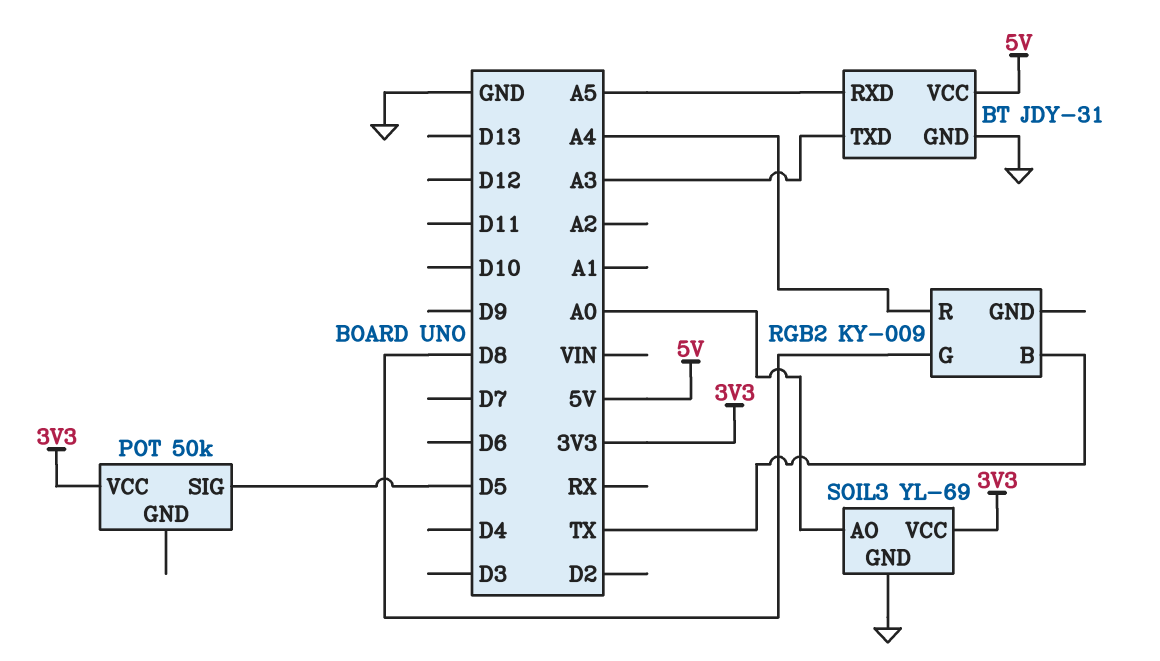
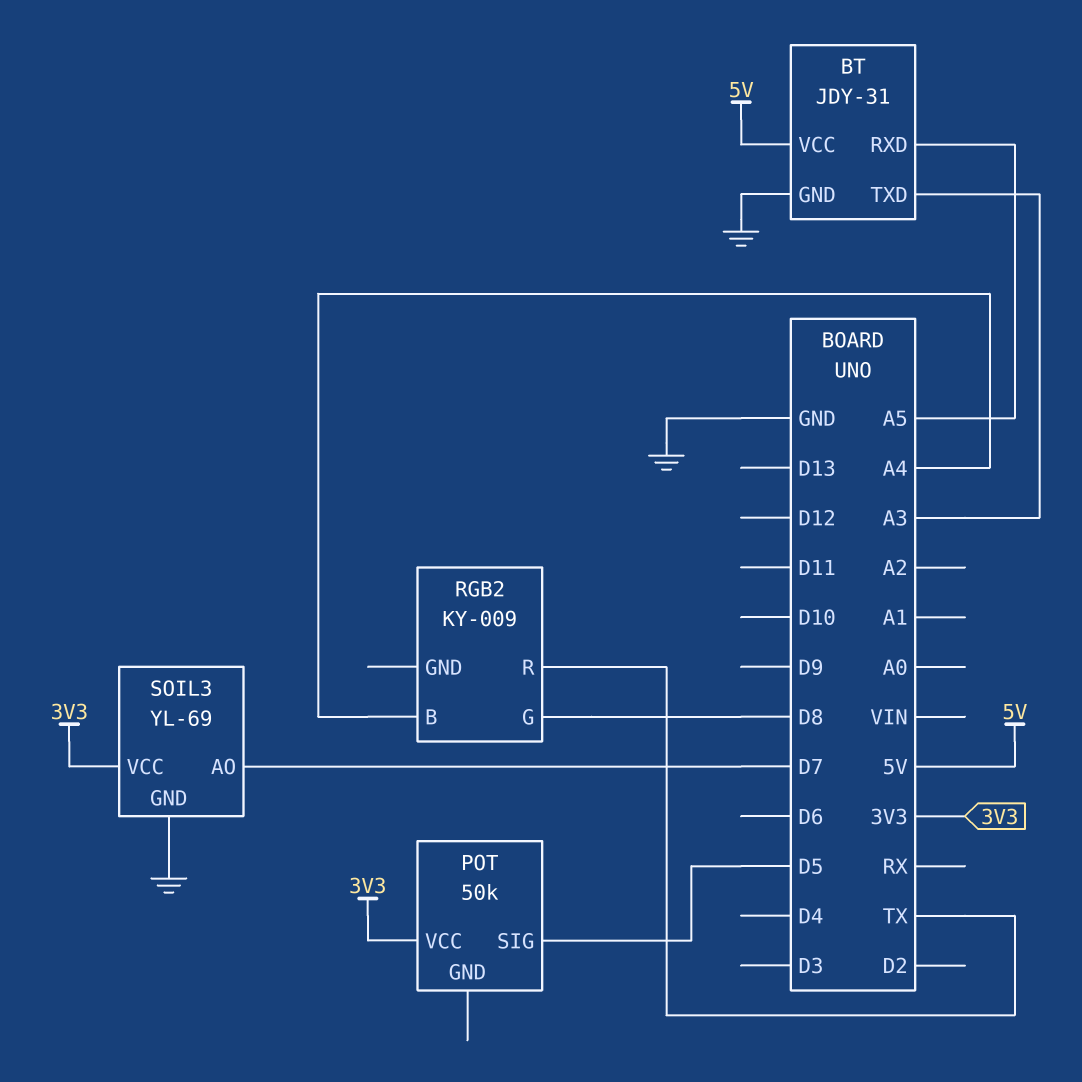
RGB2 pin B: TX -> A4
RGB2 pin R: A4 -> TX
SOIL3 pin AO: A0 -> D7

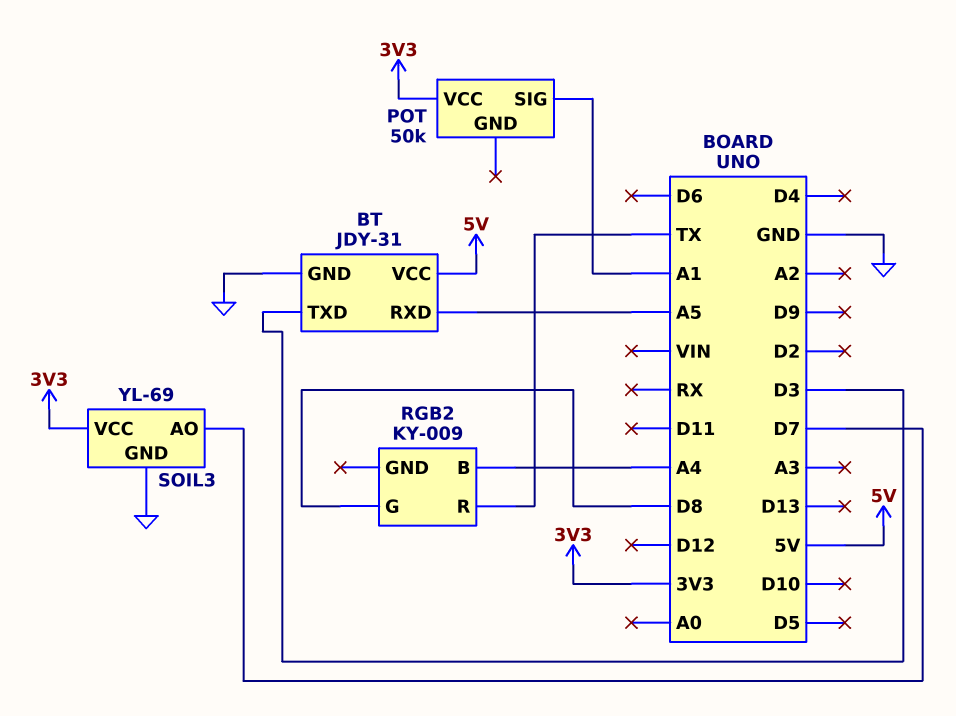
BT pin TXD: A3 -> D3
POT pin SIG: D5 -> A1

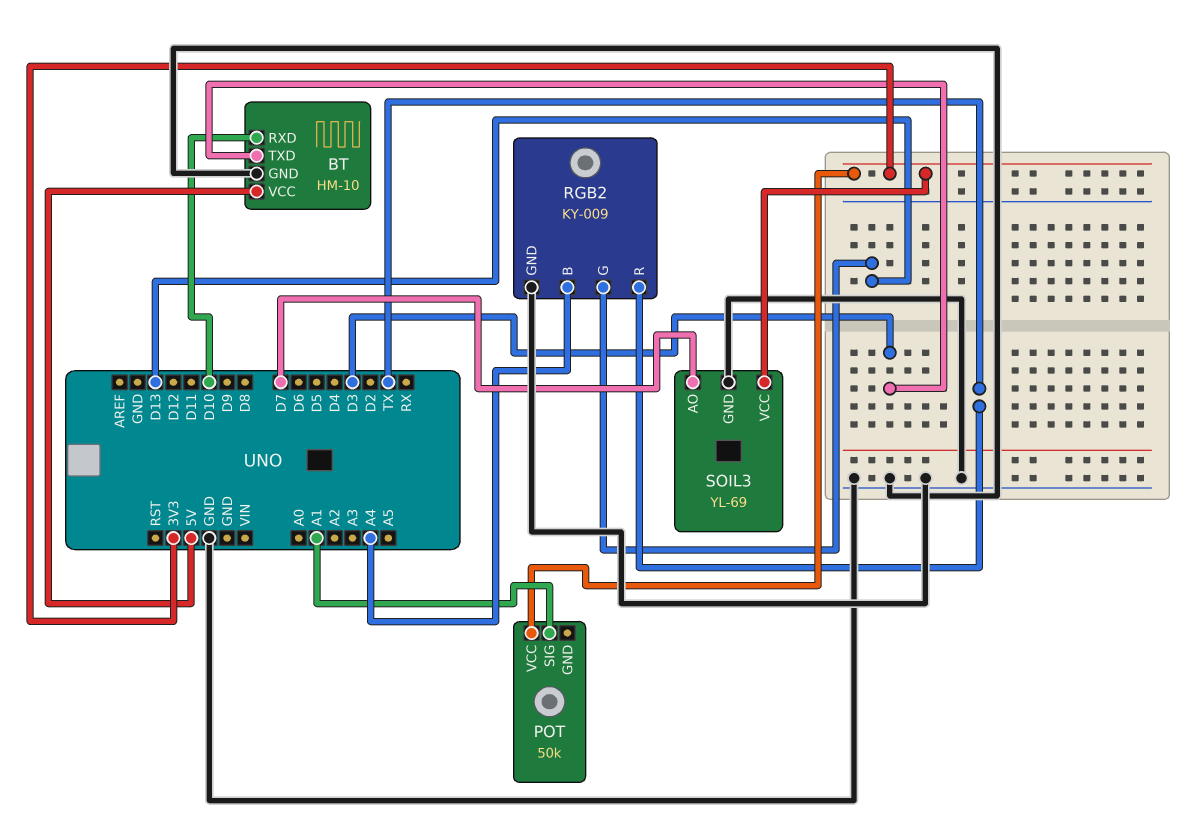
BT: JDY-31 -> HM-10
BT pin RXD: A5 -> D10
RGB2 pin G: D8 -> D13
RGB2 pin GND: none -> GND

